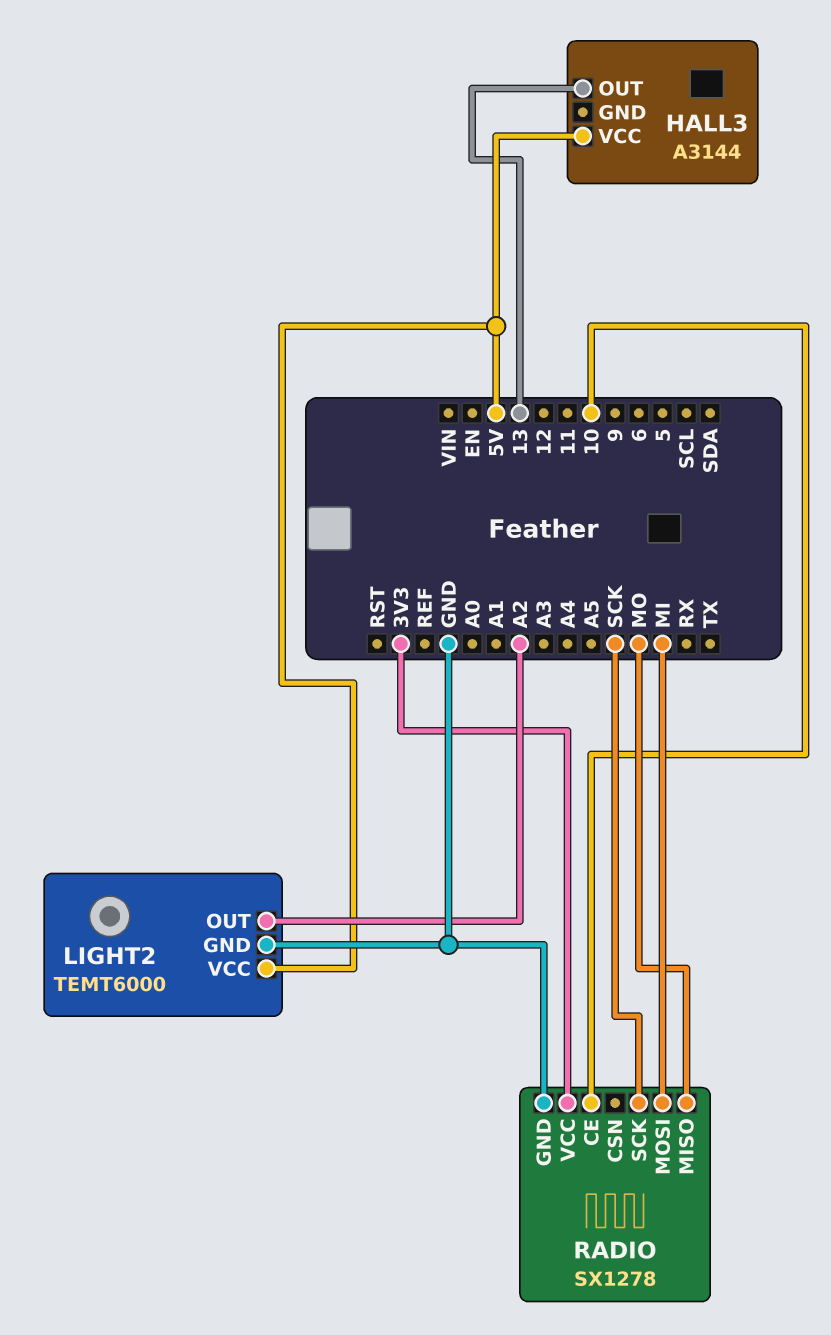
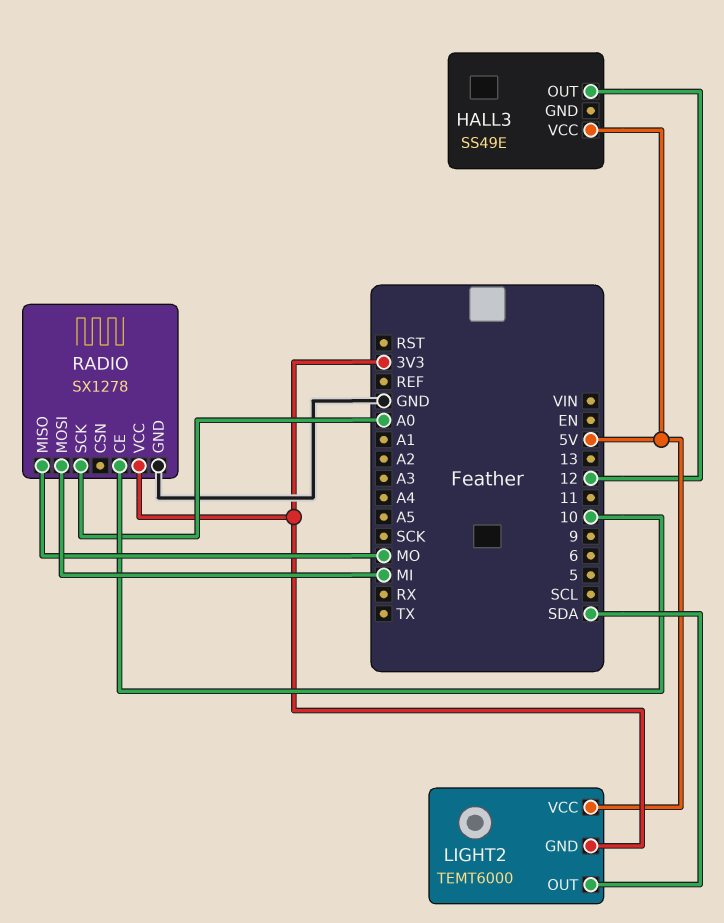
HALL3: A3144 -> SS49E
HALL3 pin OUT: 13 -> 12
LIGHT2 pin GND: GND -> 3V3
LIGHT2 pin OUT: A2 -> SDA
RADIO pin SCK: SCK -> A0

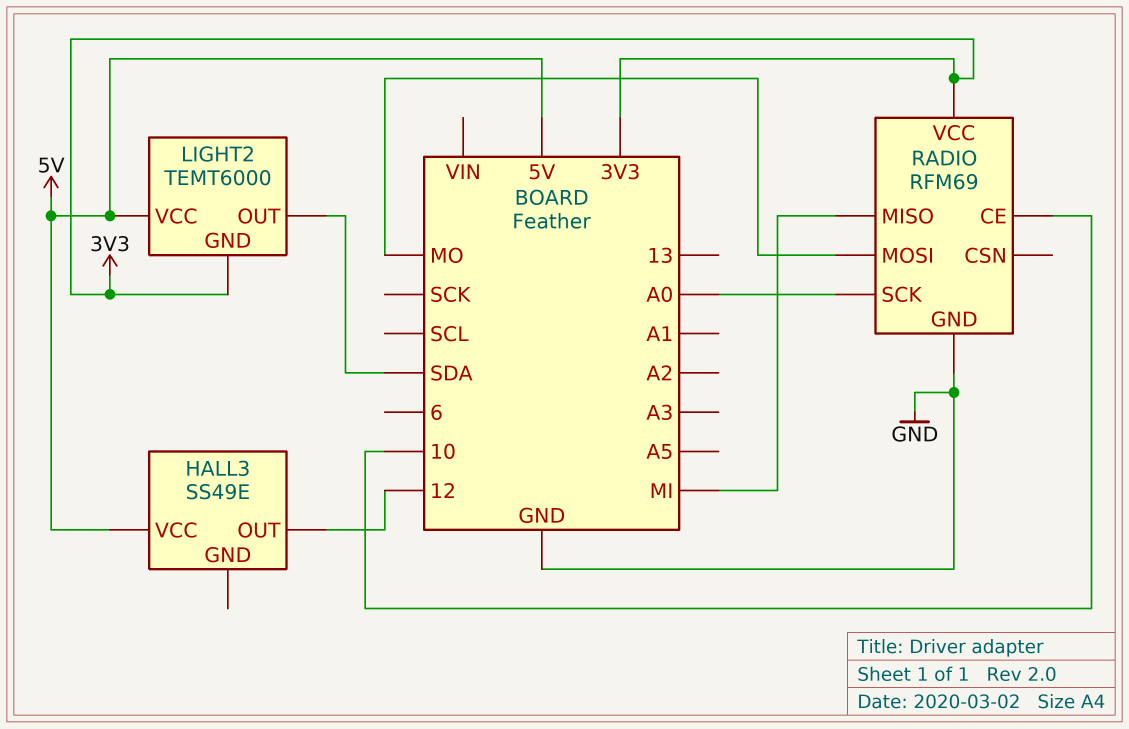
RADIO: SX1278 -> RFM69
RADIO pin MISO: MO -> MI
RADIO pin MOSI: MI -> MO

